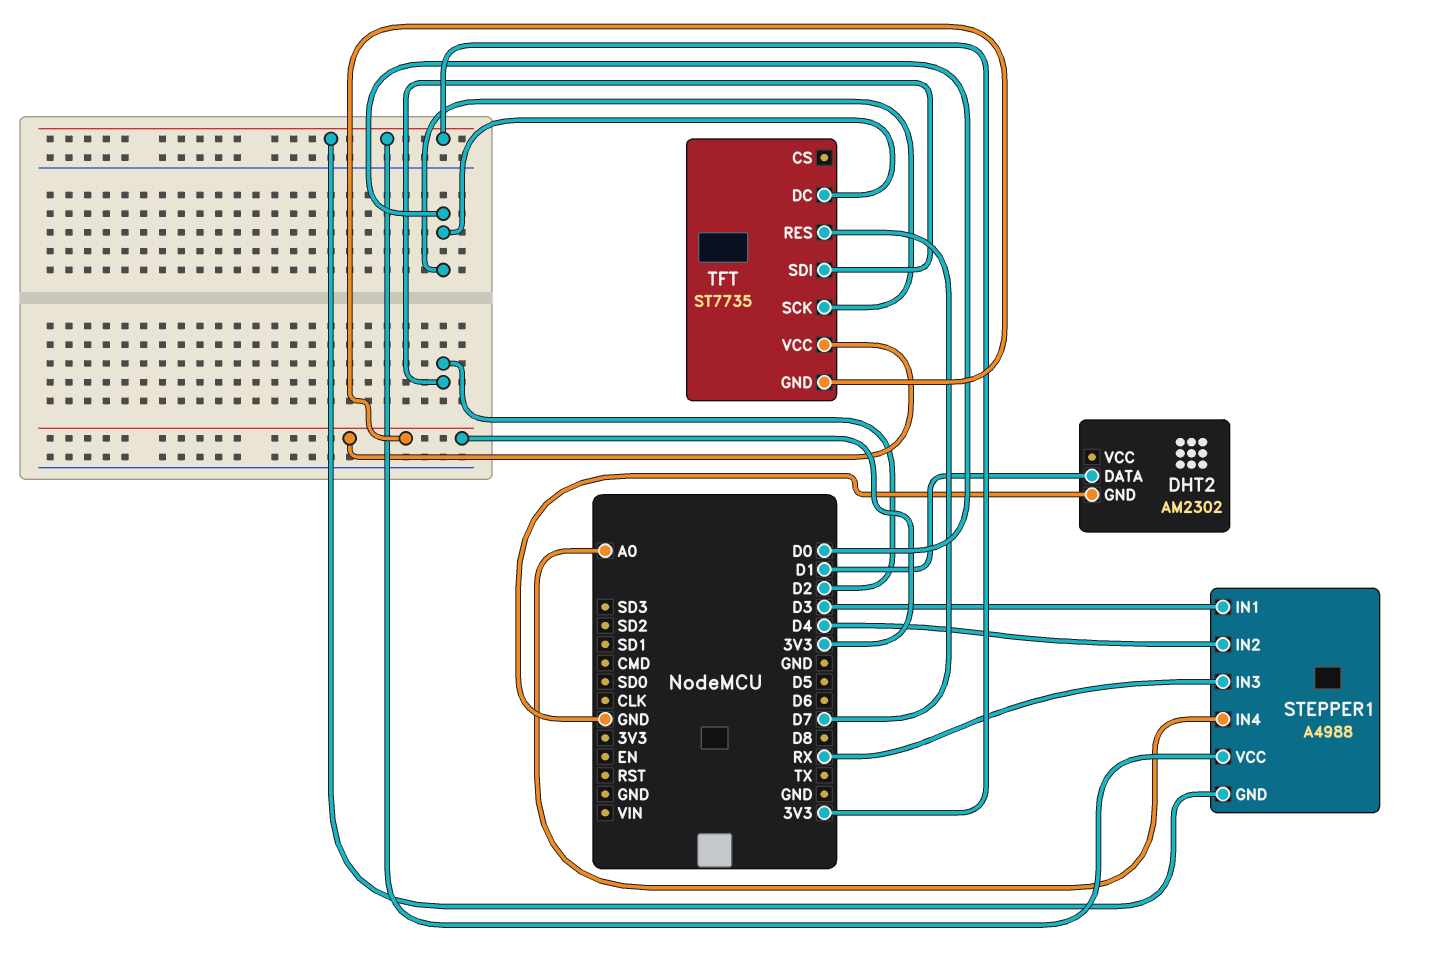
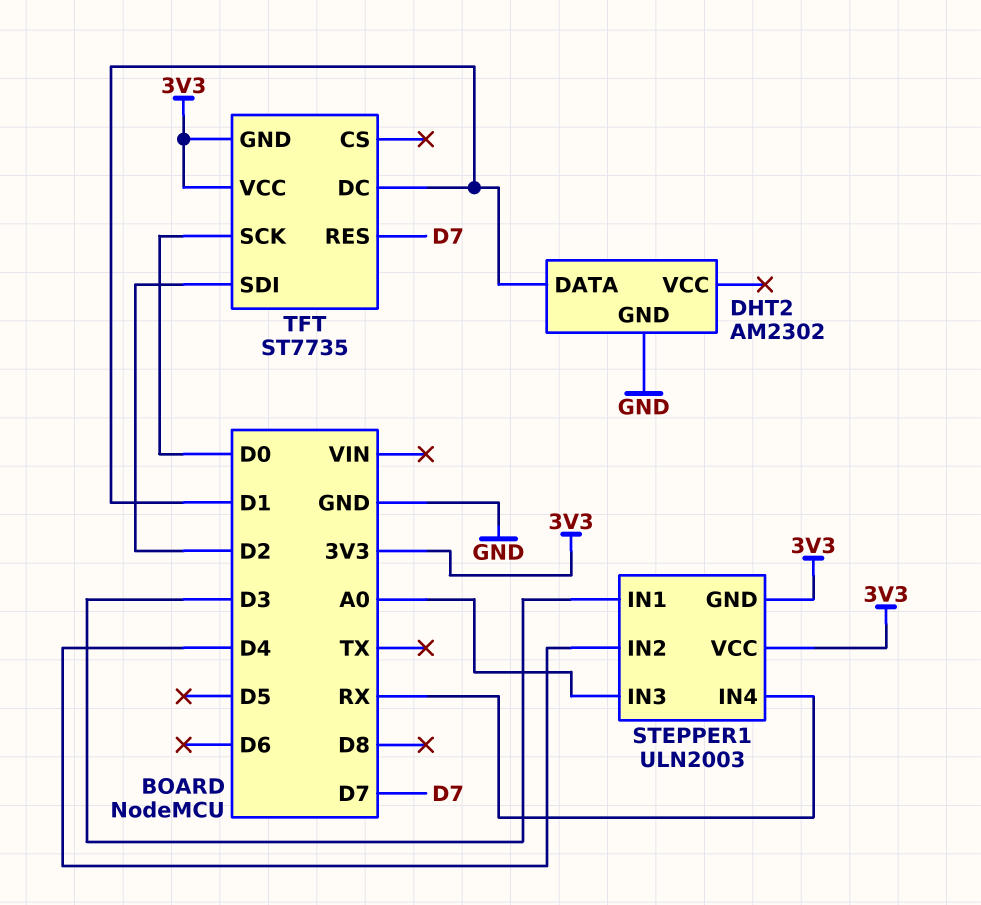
STEPPER1: A4988 -> ULN2003
STEPPER1 pin IN3: RX -> A0
STEPPER1 pin IN4: A0 -> RX
TFT pin DC: D0 -> D1

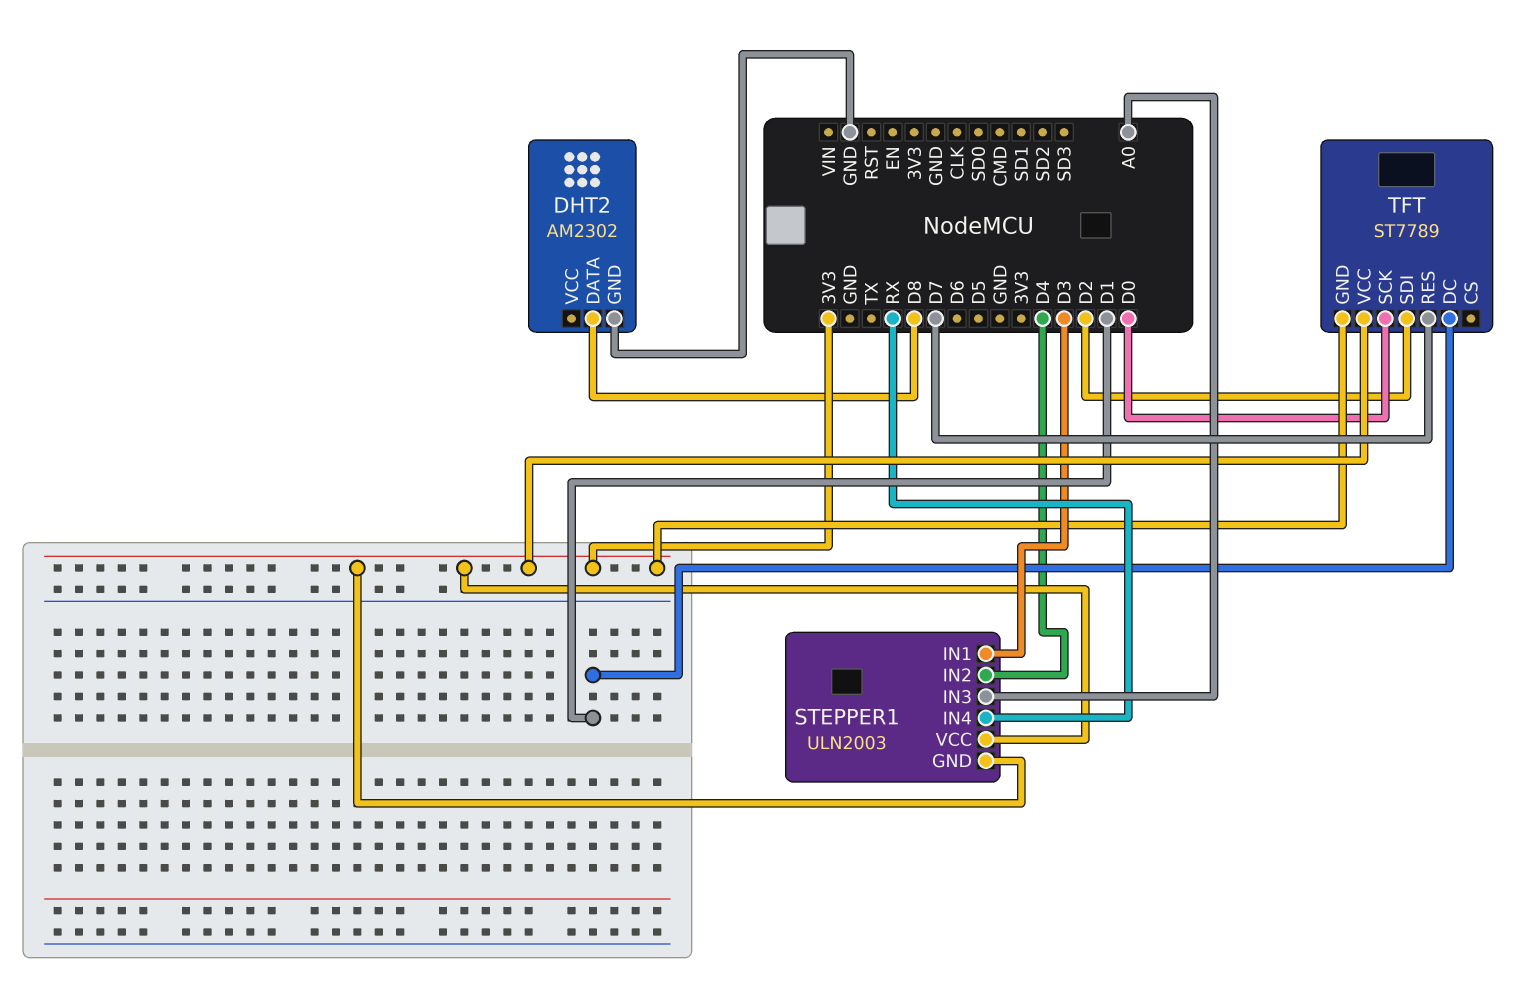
DHT2 pin DATA: D1 -> D8
TFT: ST7735 -> ST7789

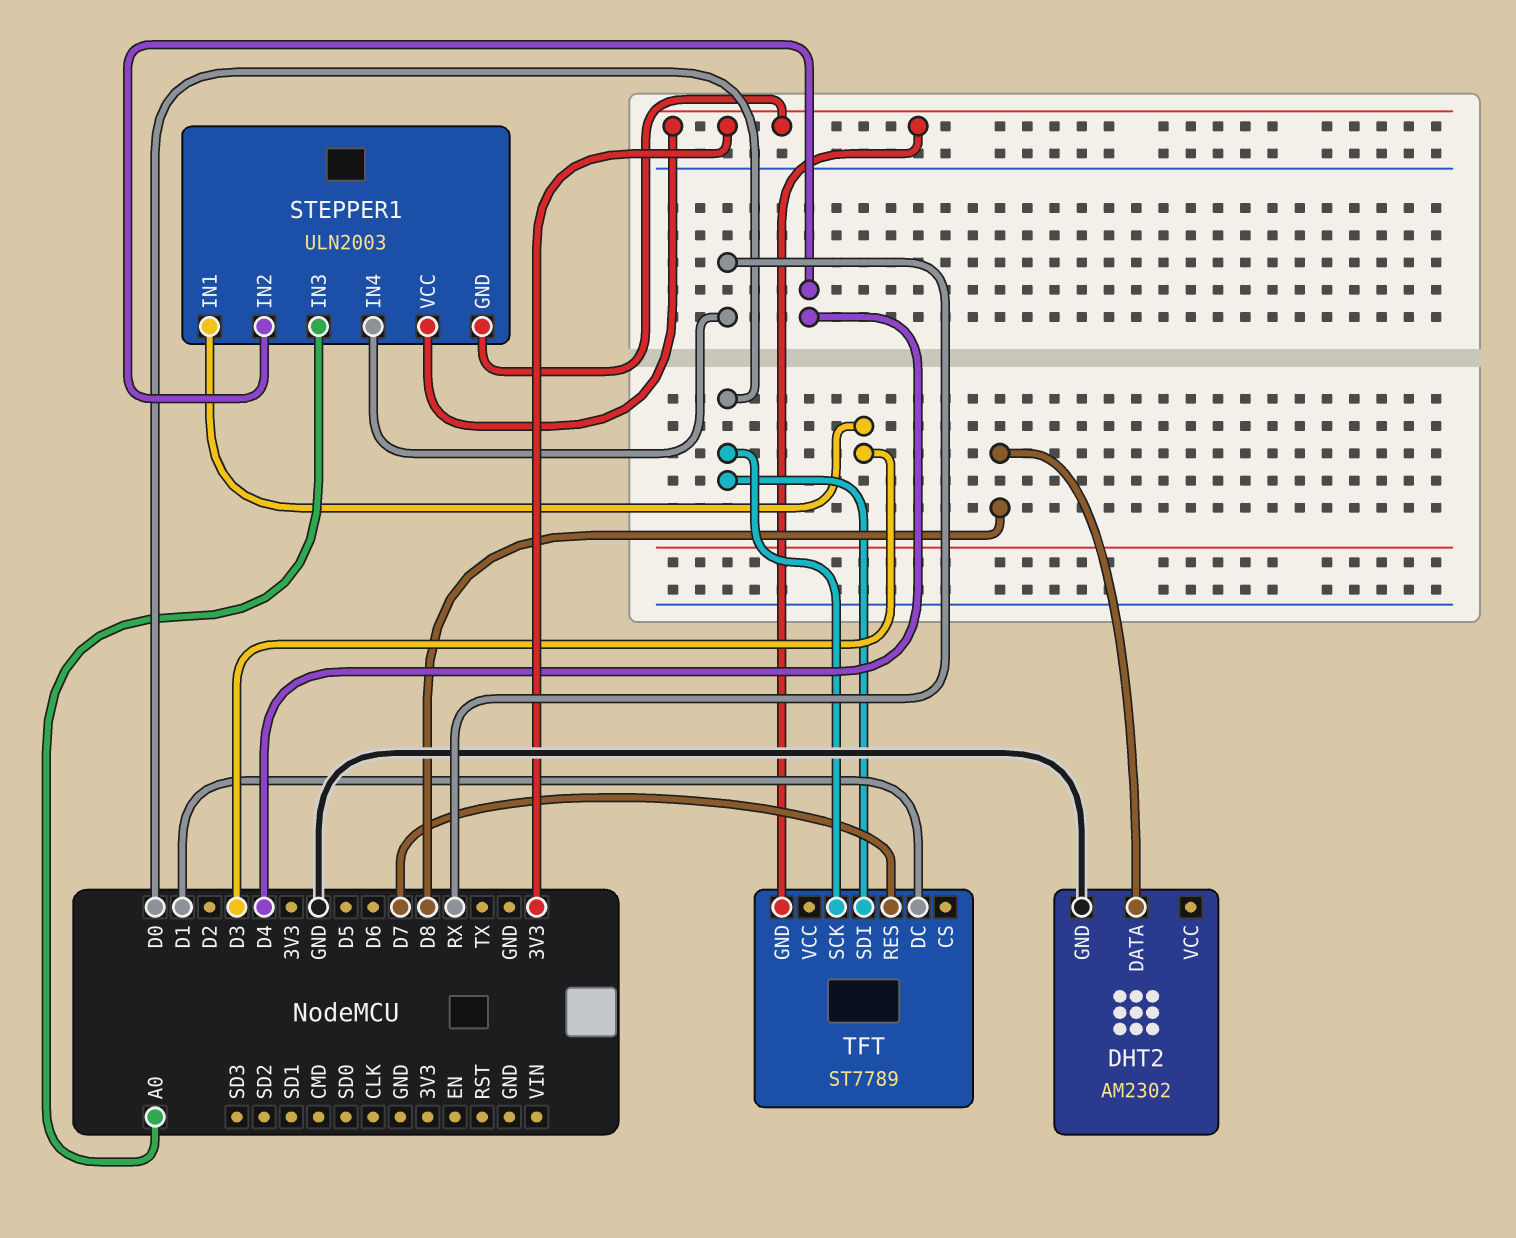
TFT pin SDI: D2 -> D0
TFT pin VCC: 3V3 -> none

